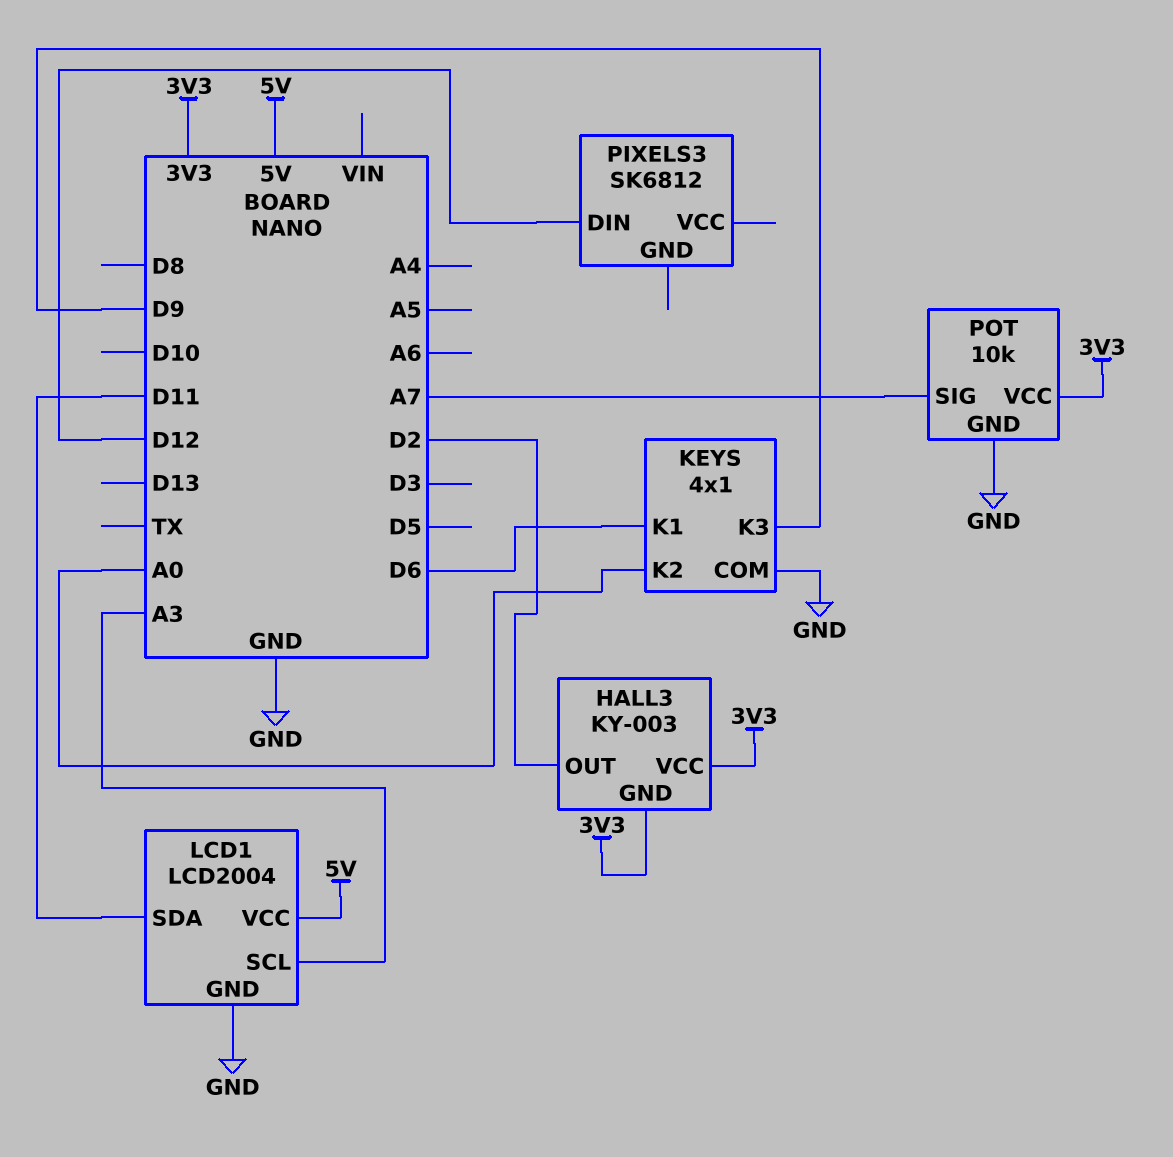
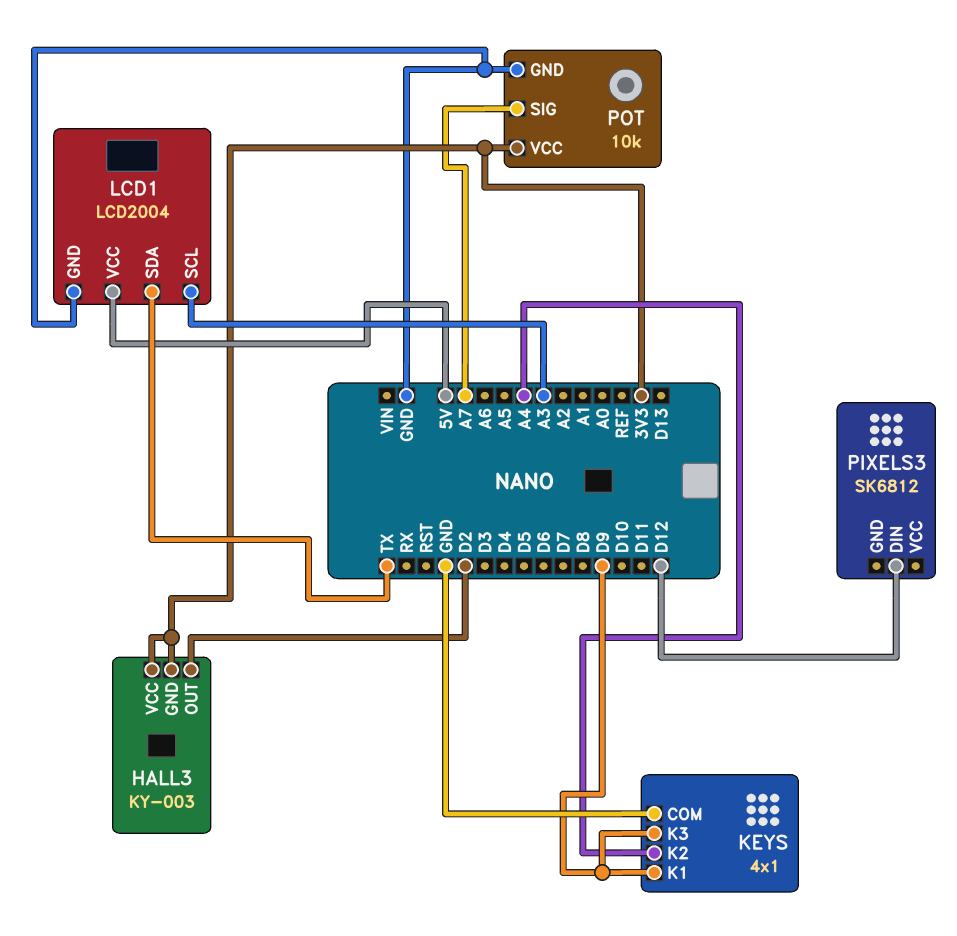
KEYS pin K1: D6 -> D9
KEYS pin K2: A0 -> A4
LCD1 pin SDA: D11 -> TX

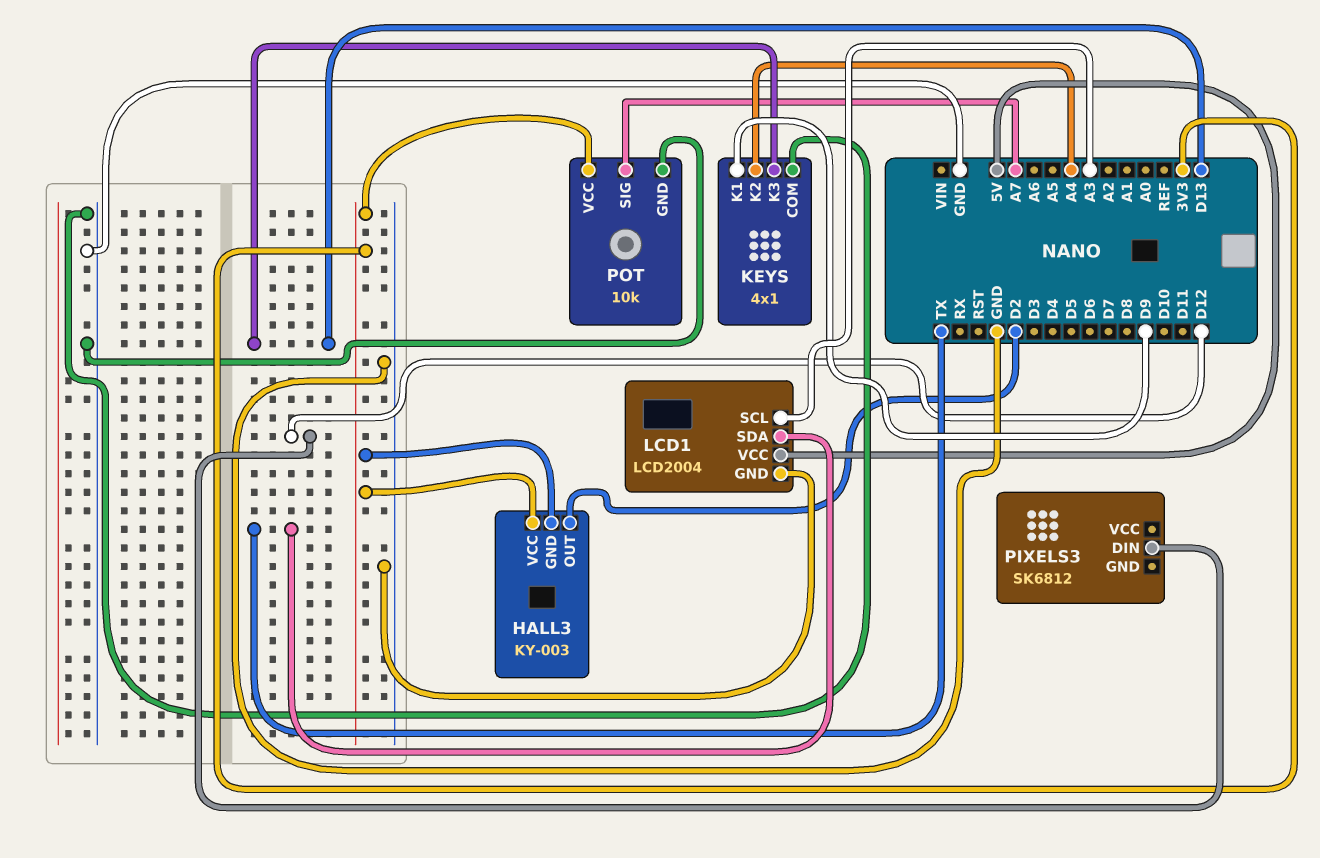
KEYS pin K3: D9 -> D13

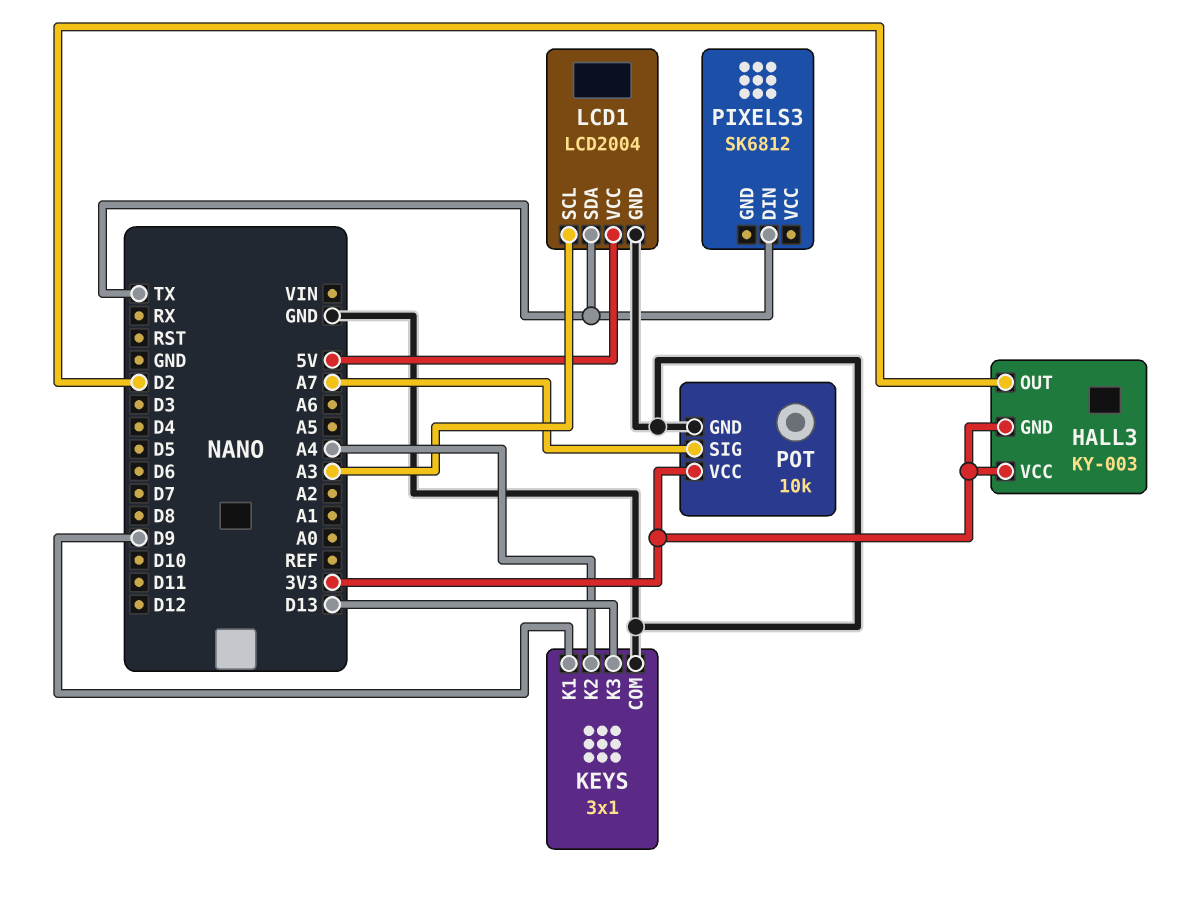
KEYS: 4x1 -> 3x1
PIXELS3 pin DIN: D12 -> TX

